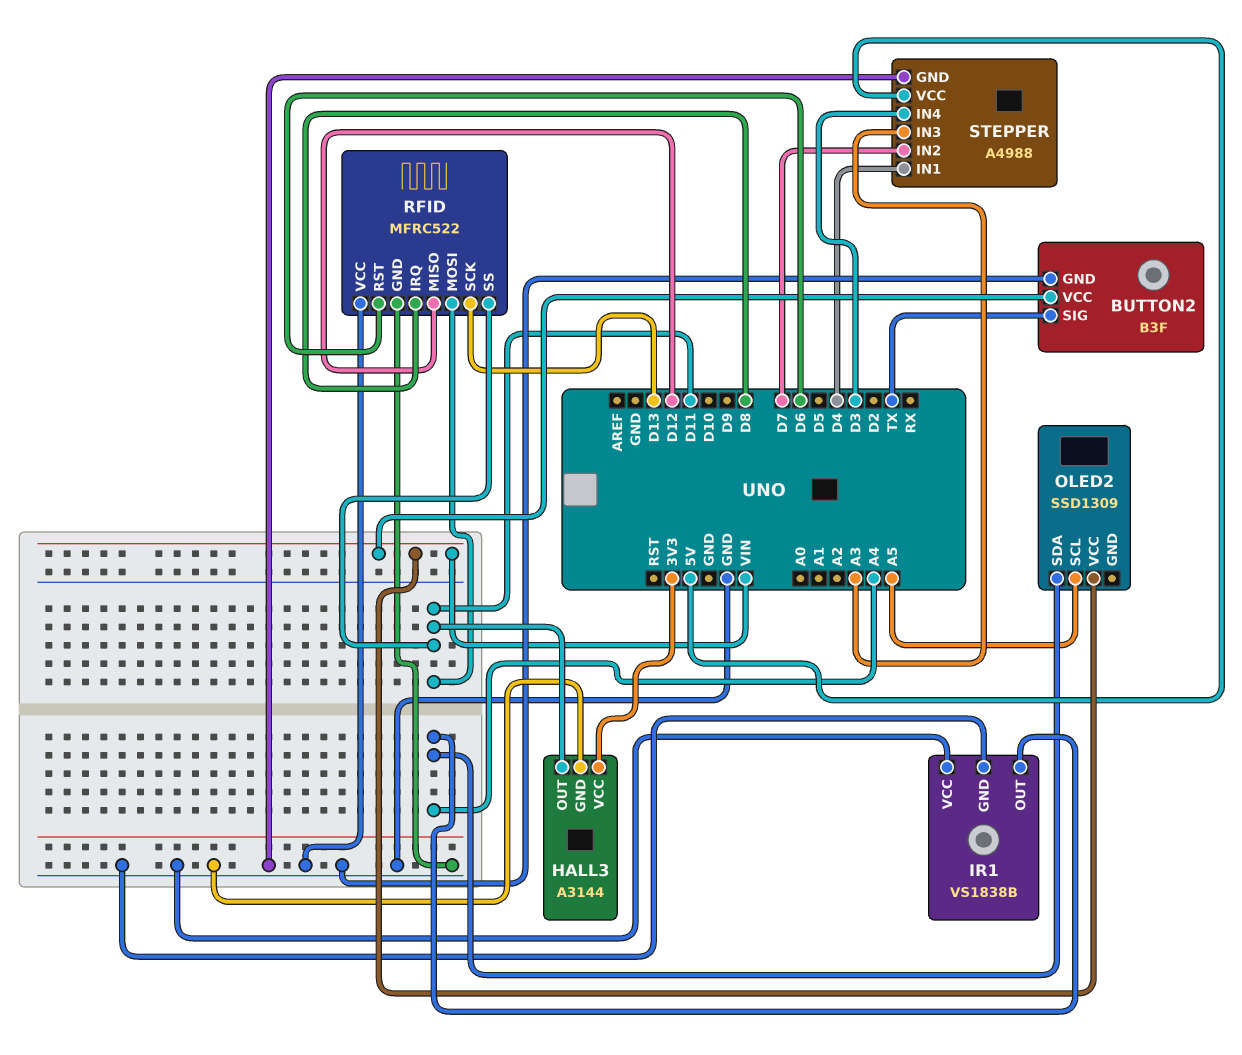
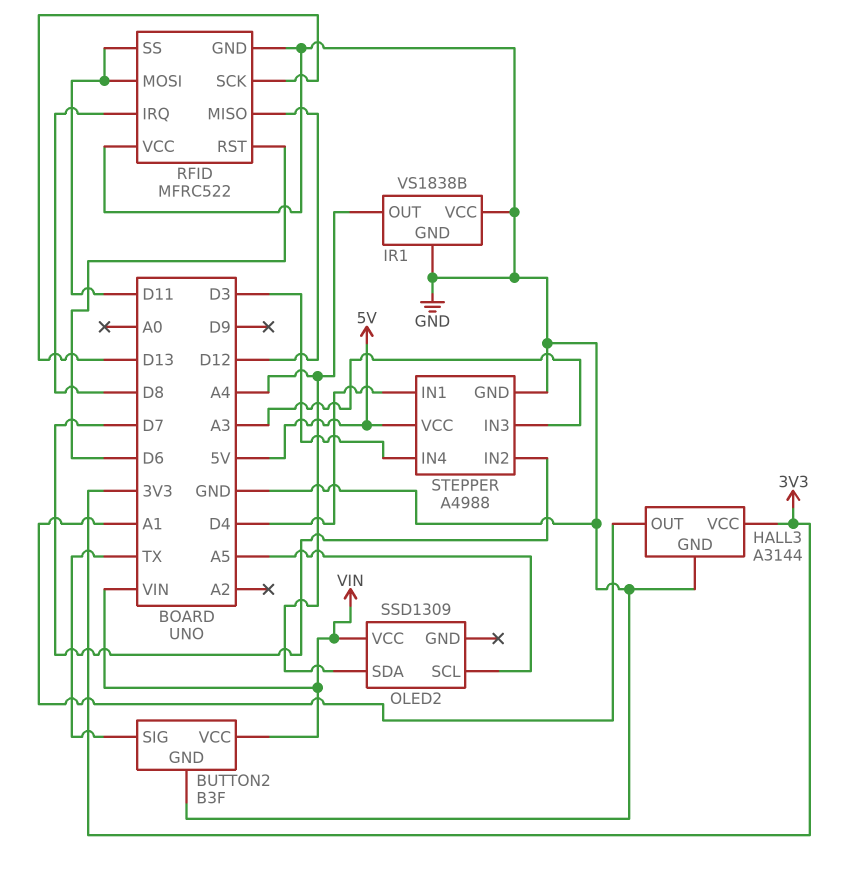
HALL3 pin OUT: D11 -> A1

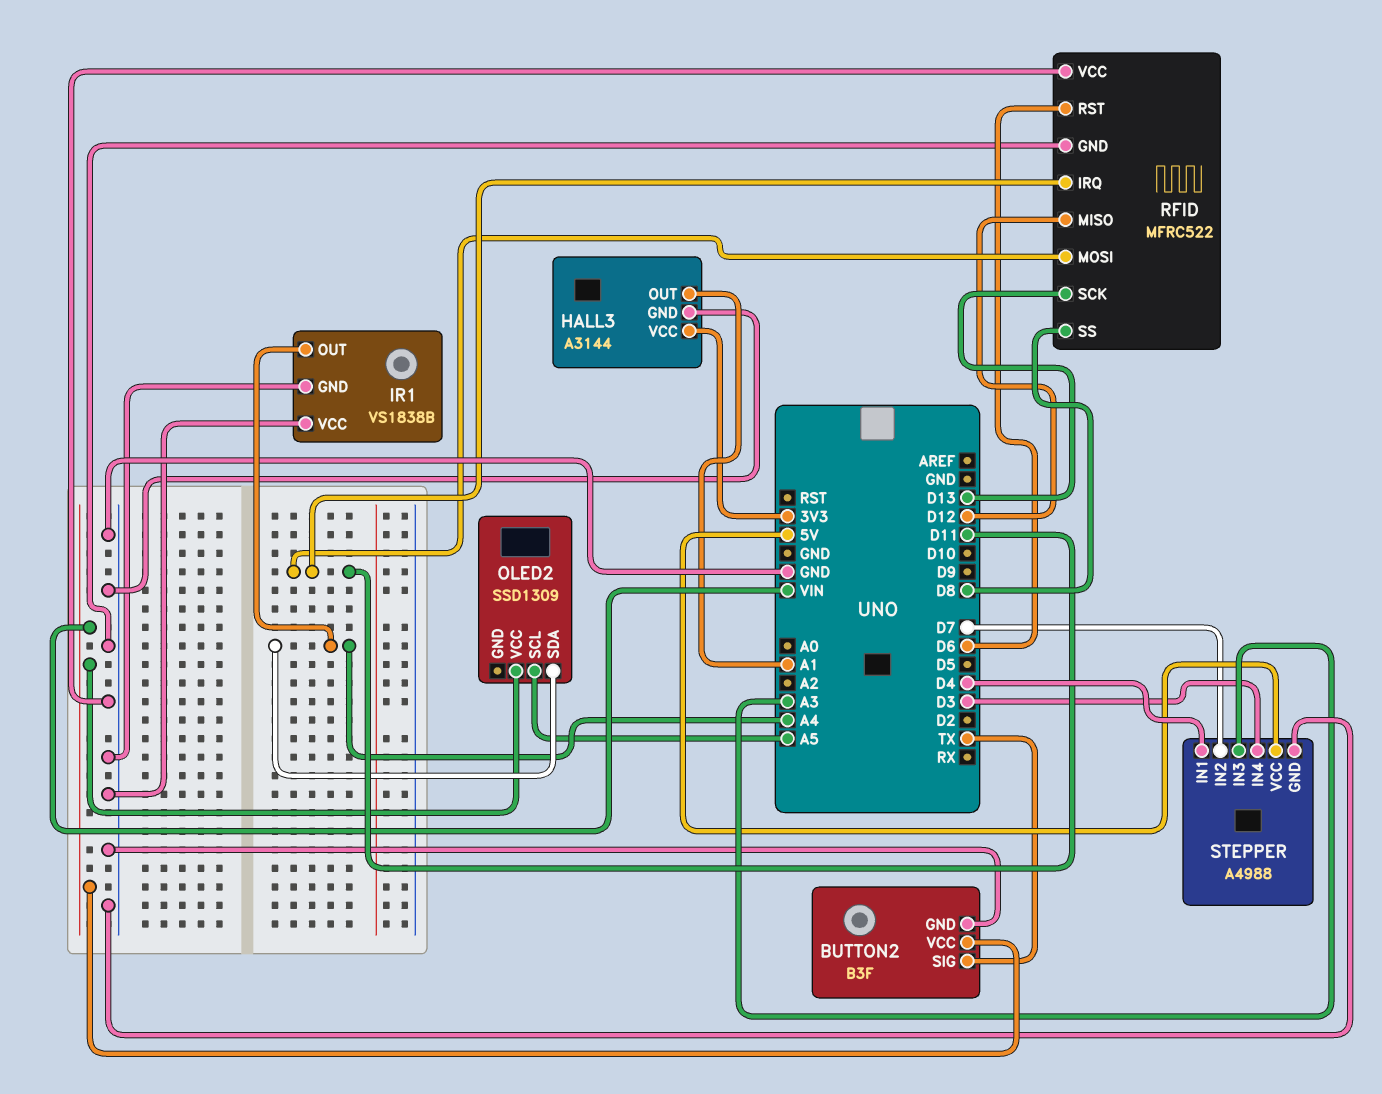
RFID pin IRQ: D8 -> D11
RFID pin SS: D11 -> D8

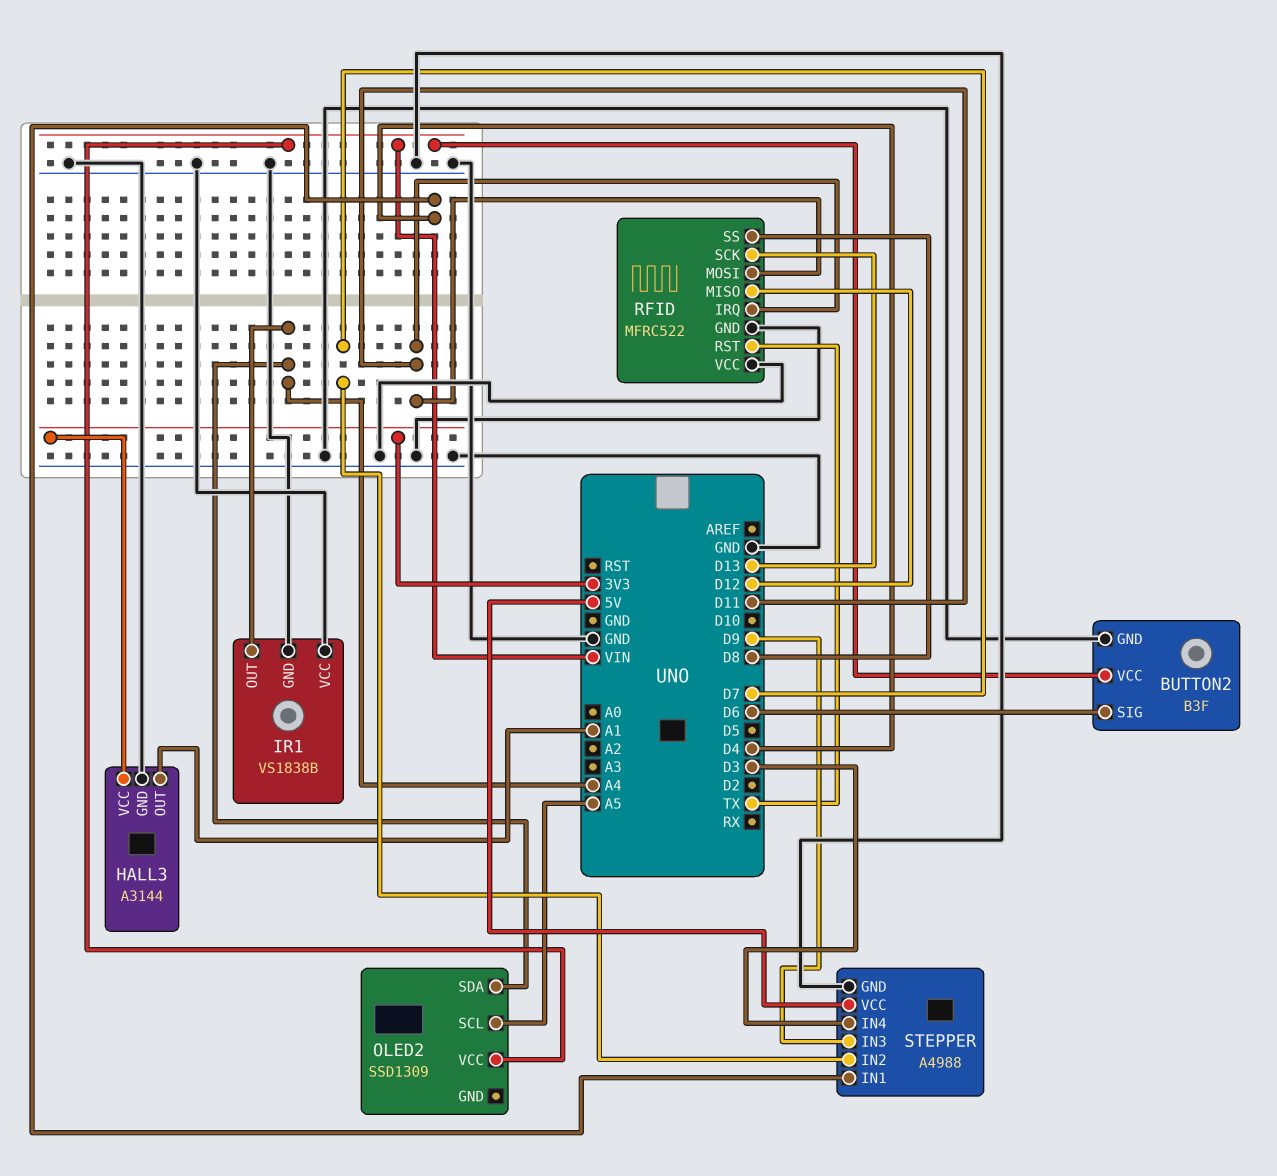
BUTTON2 pin SIG: TX -> D6
RFID pin RST: D6 -> TX
STEPPER pin IN3: A3 -> D9

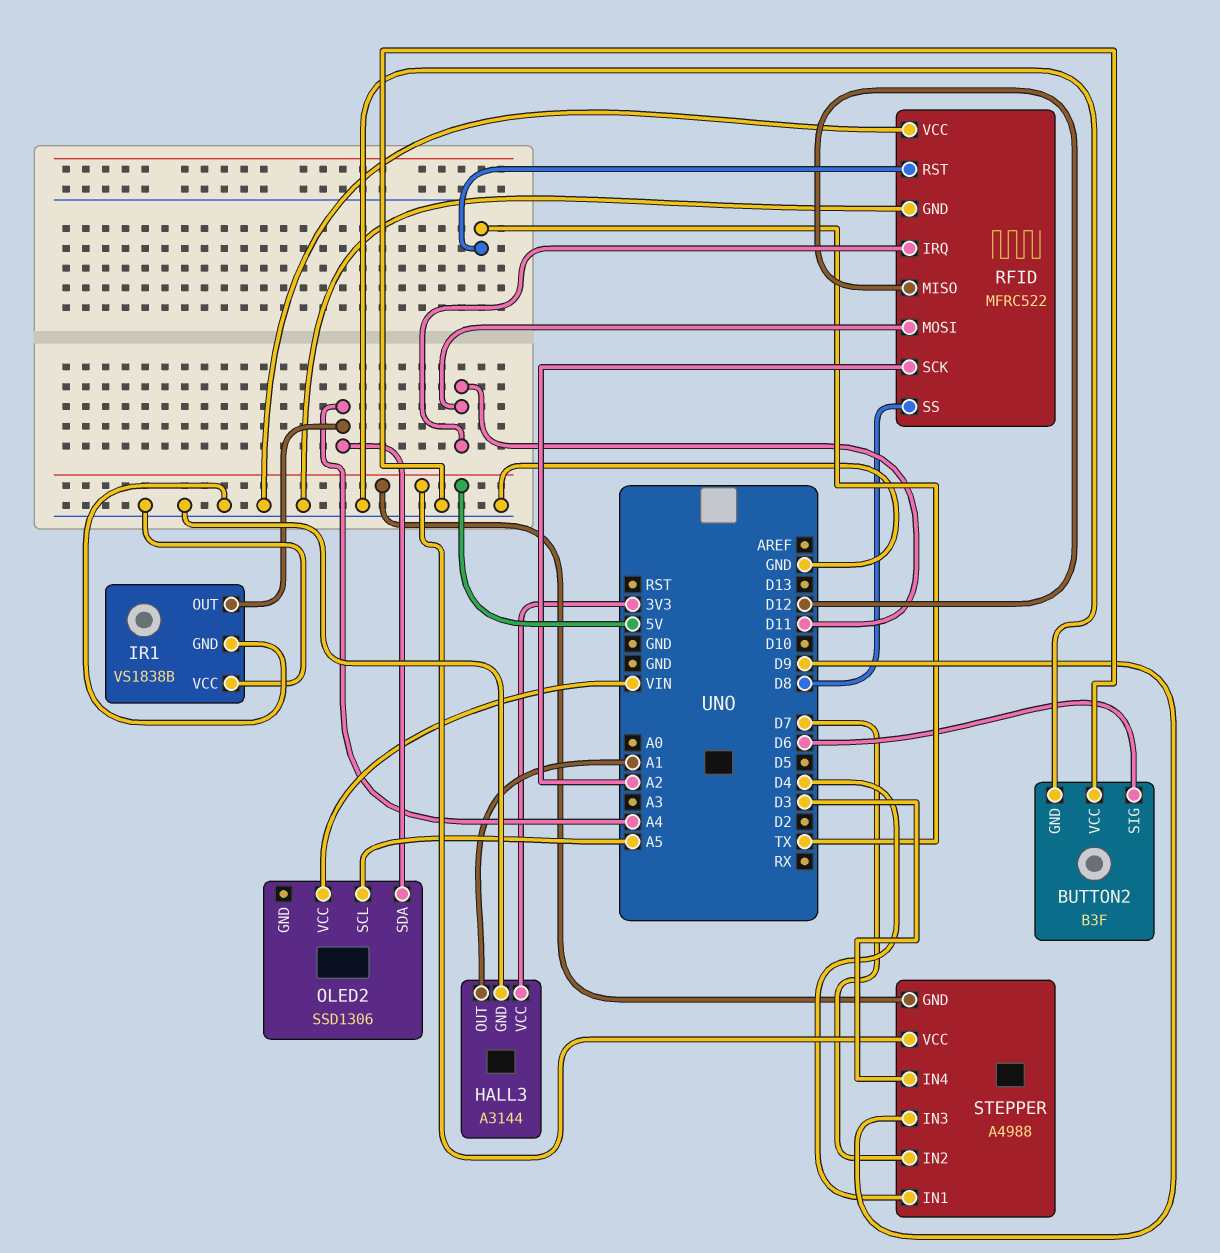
BUTTON2 pin VCC: VIN -> GND
OLED2: SSD1309 -> SSD1306
RFID pin SCK: D13 -> A2
STEPPER pin GND: GND -> 5V

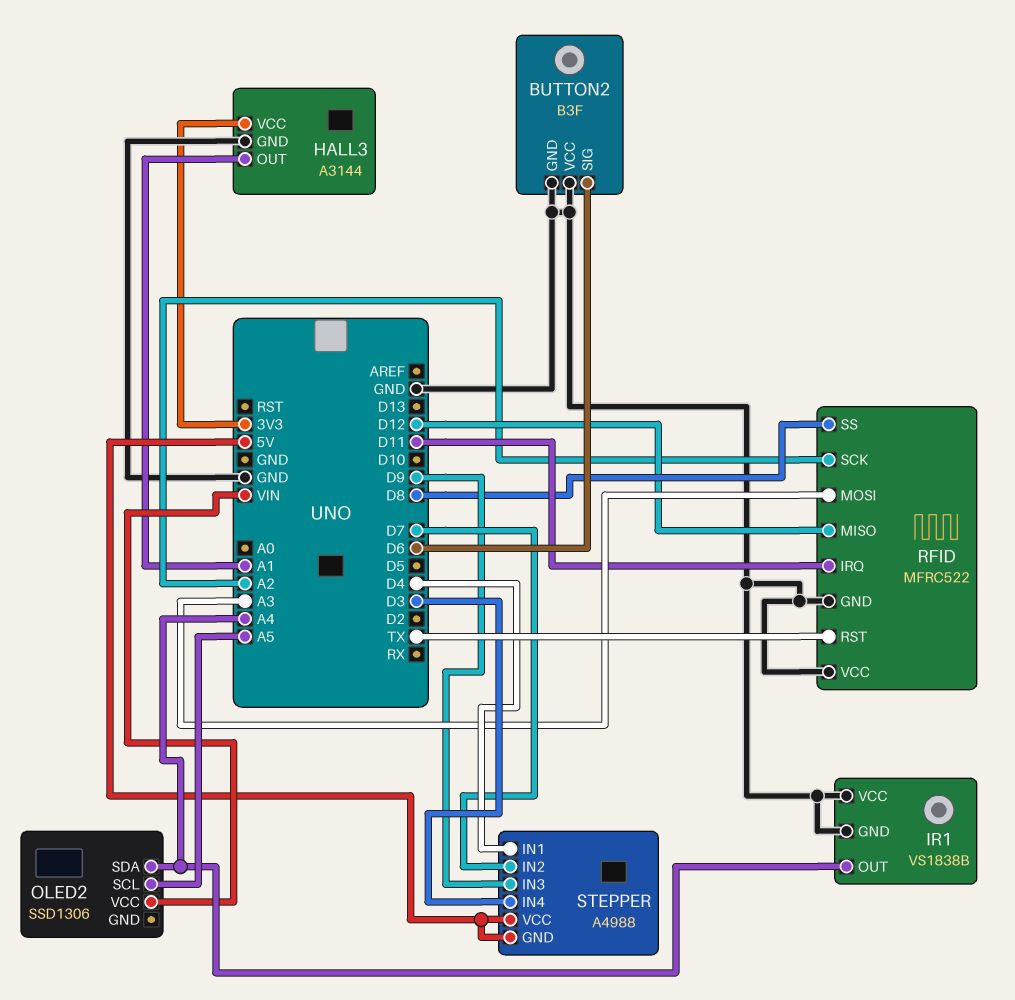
RFID pin MOSI: D11 -> A3

